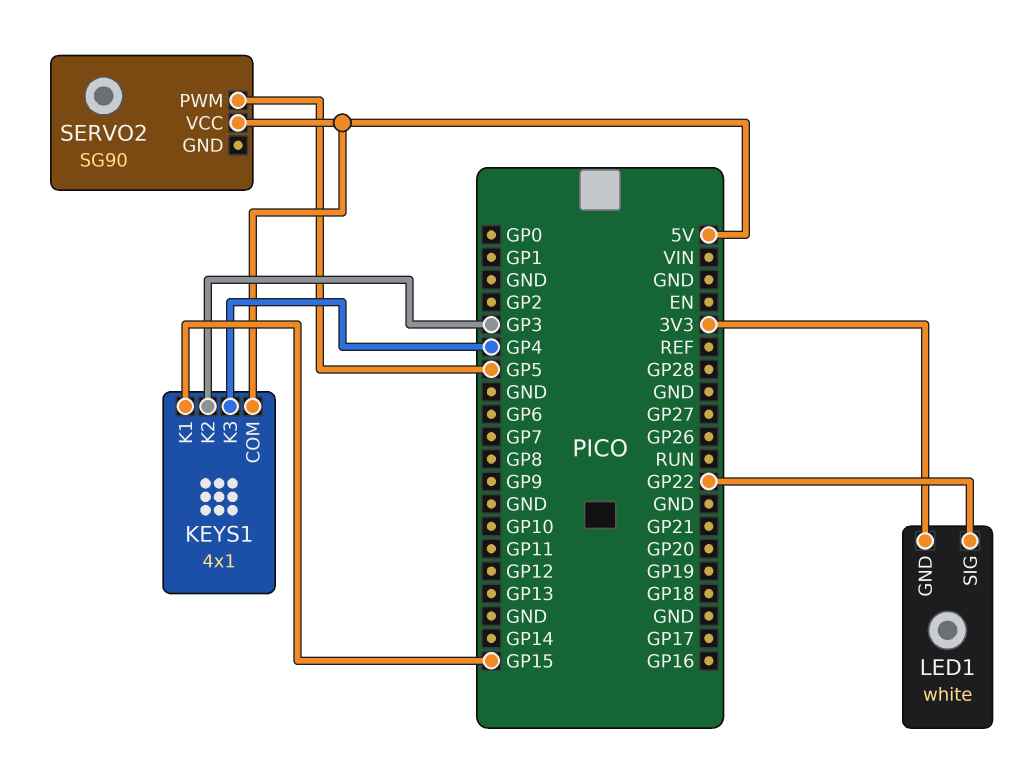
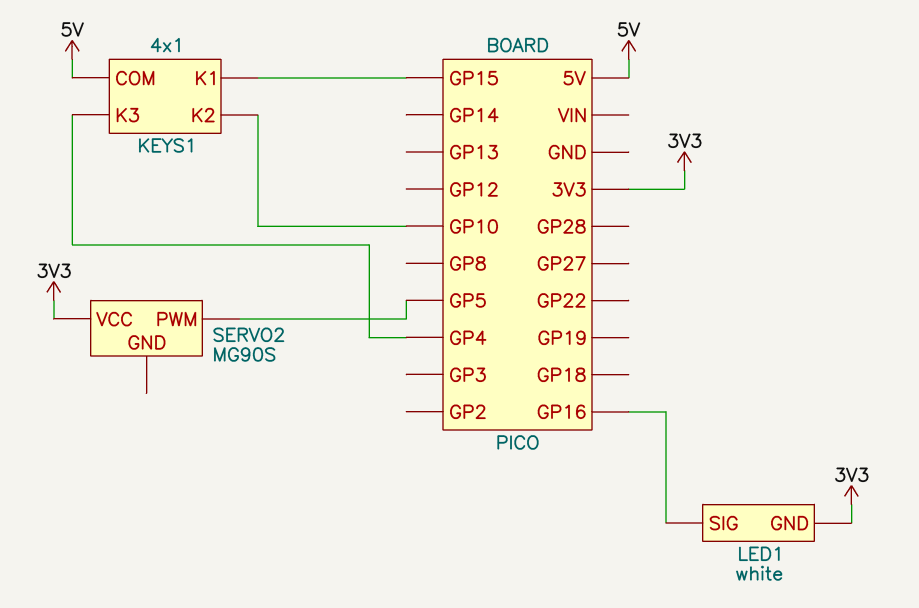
KEYS1 pin K2: GP3 -> GP10
LED1 pin SIG: GP22 -> GP16
SERVO2: SG90 -> MG90S
SERVO2 pin VCC: 5V -> 3V3

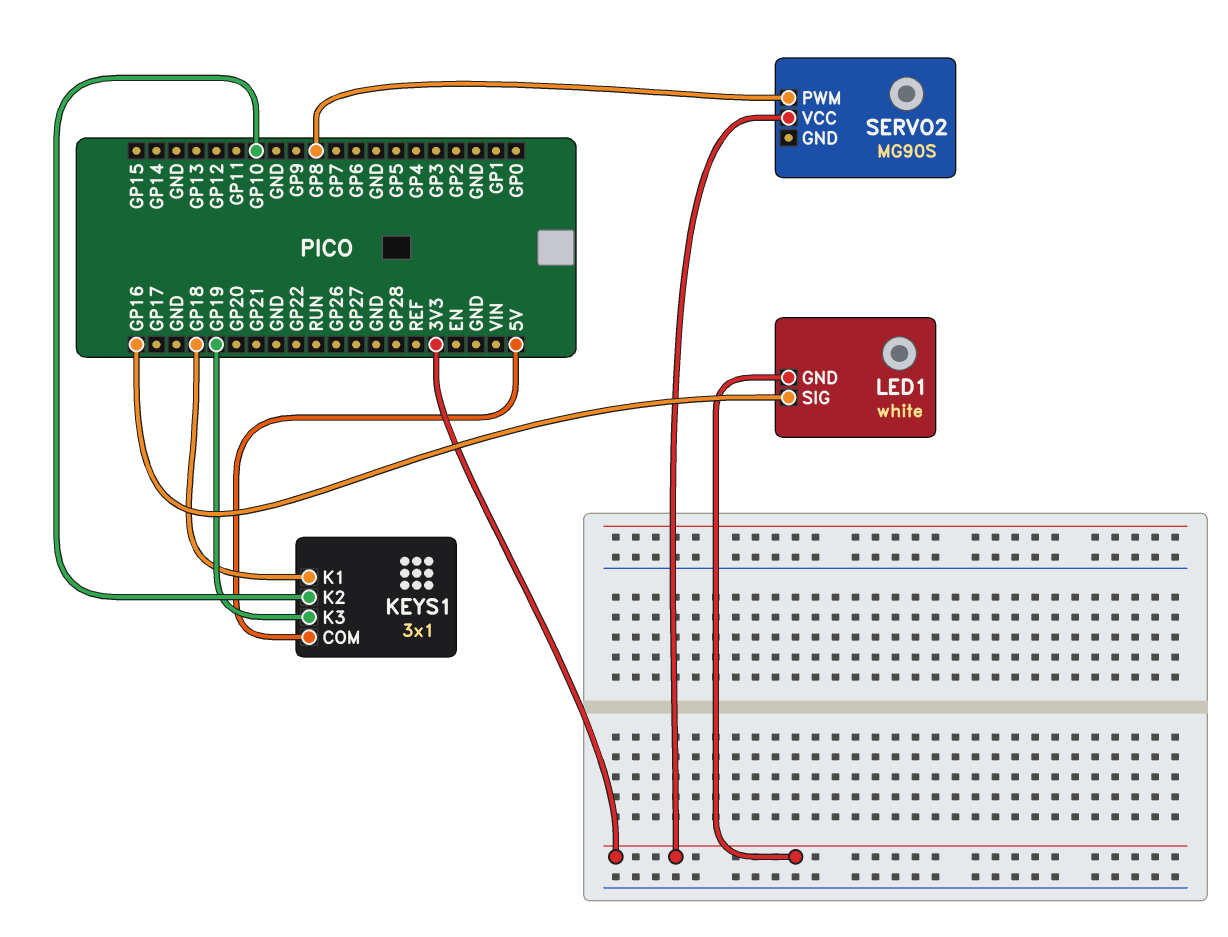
KEYS1: 4x1 -> 3x1
KEYS1 pin K1: GP15 -> GP18
KEYS1 pin K3: GP4 -> GP19
SERVO2 pin PWM: GP5 -> GP8

